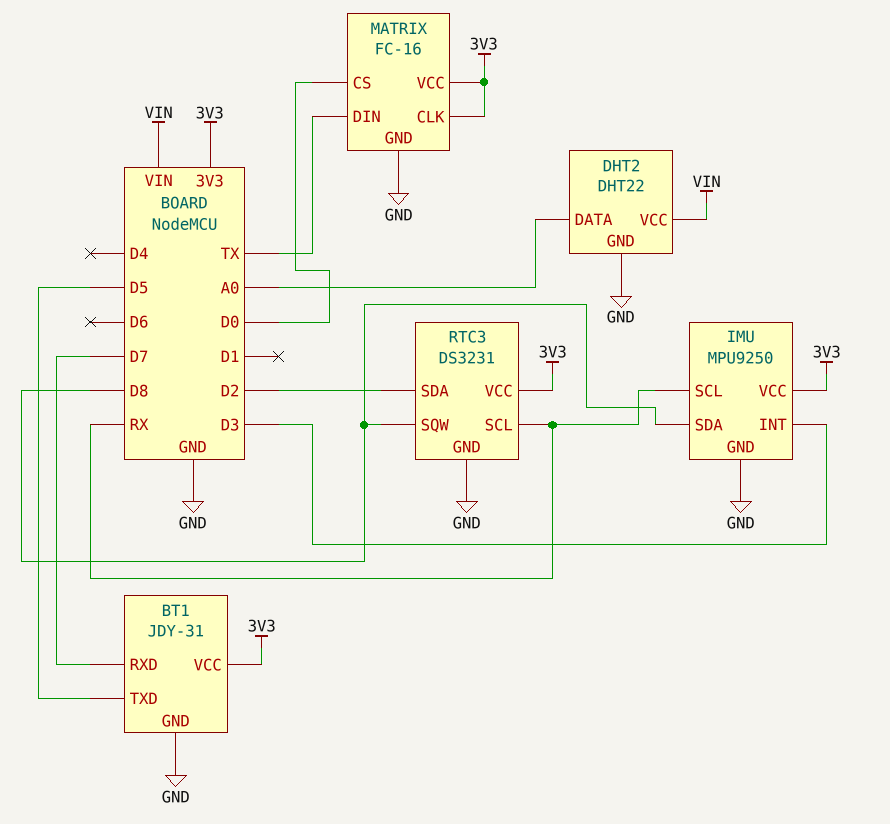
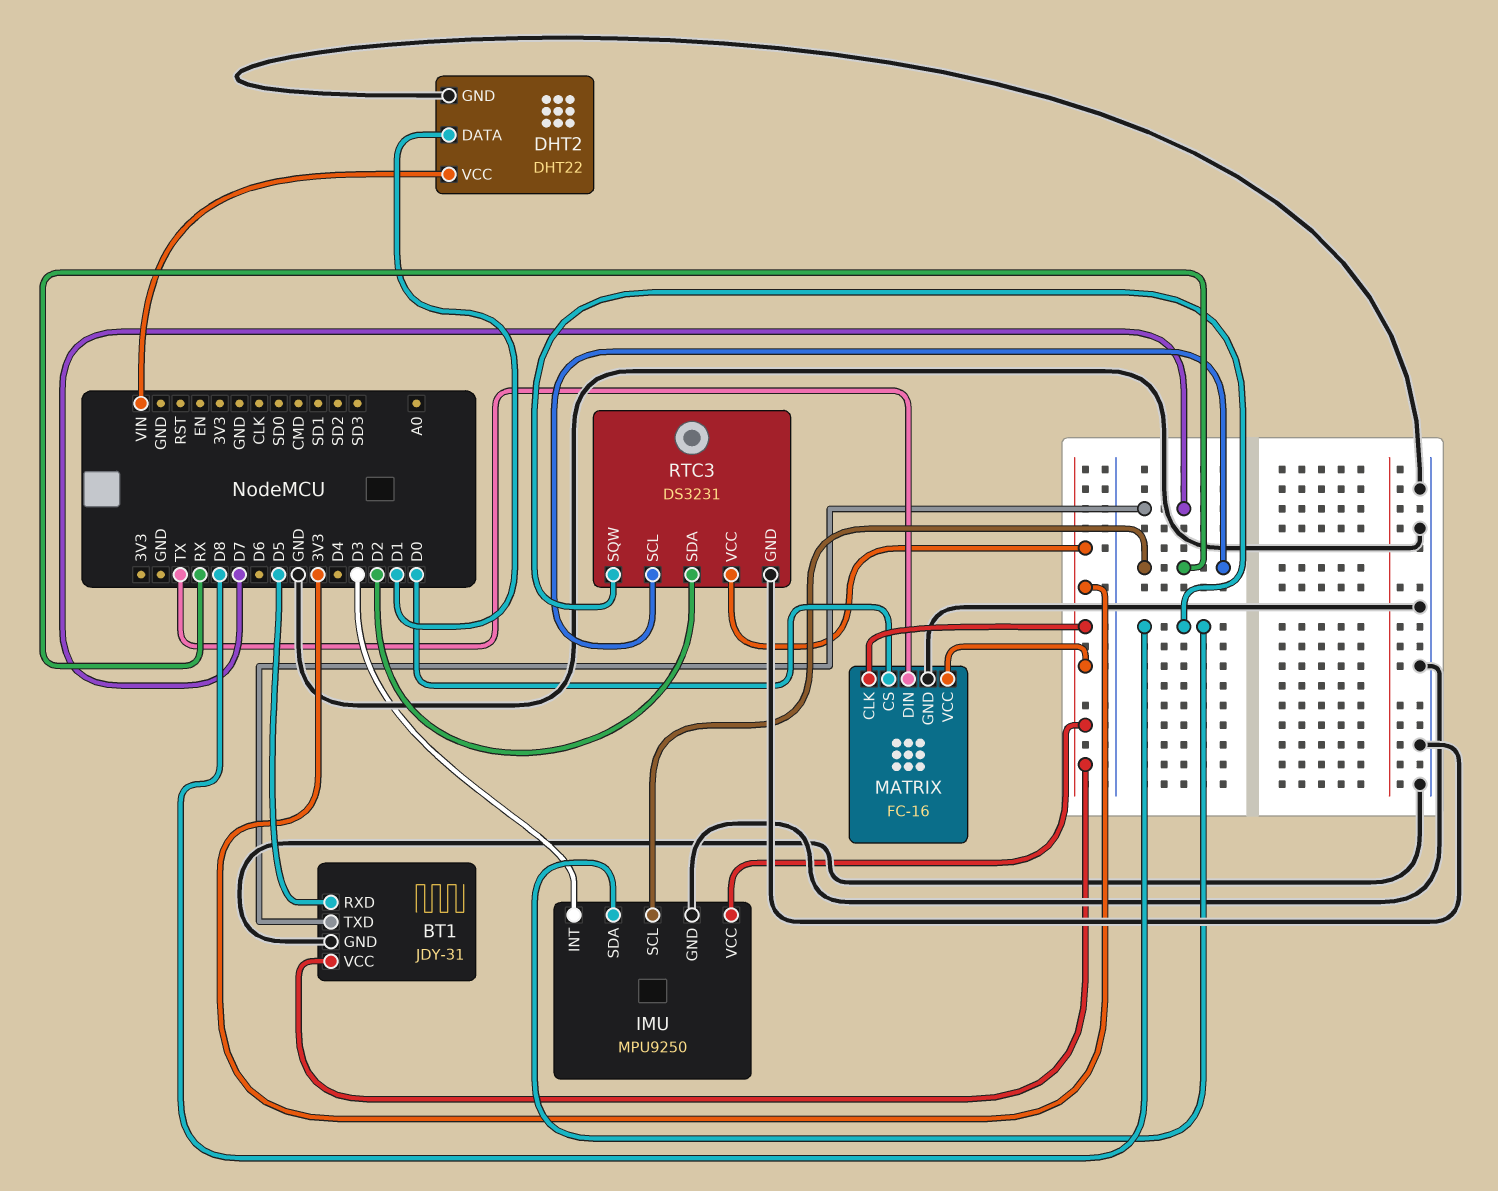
BT1 pin RXD: D7 -> D5
BT1 pin TXD: D5 -> D7
DHT2 pin DATA: A0 -> D1

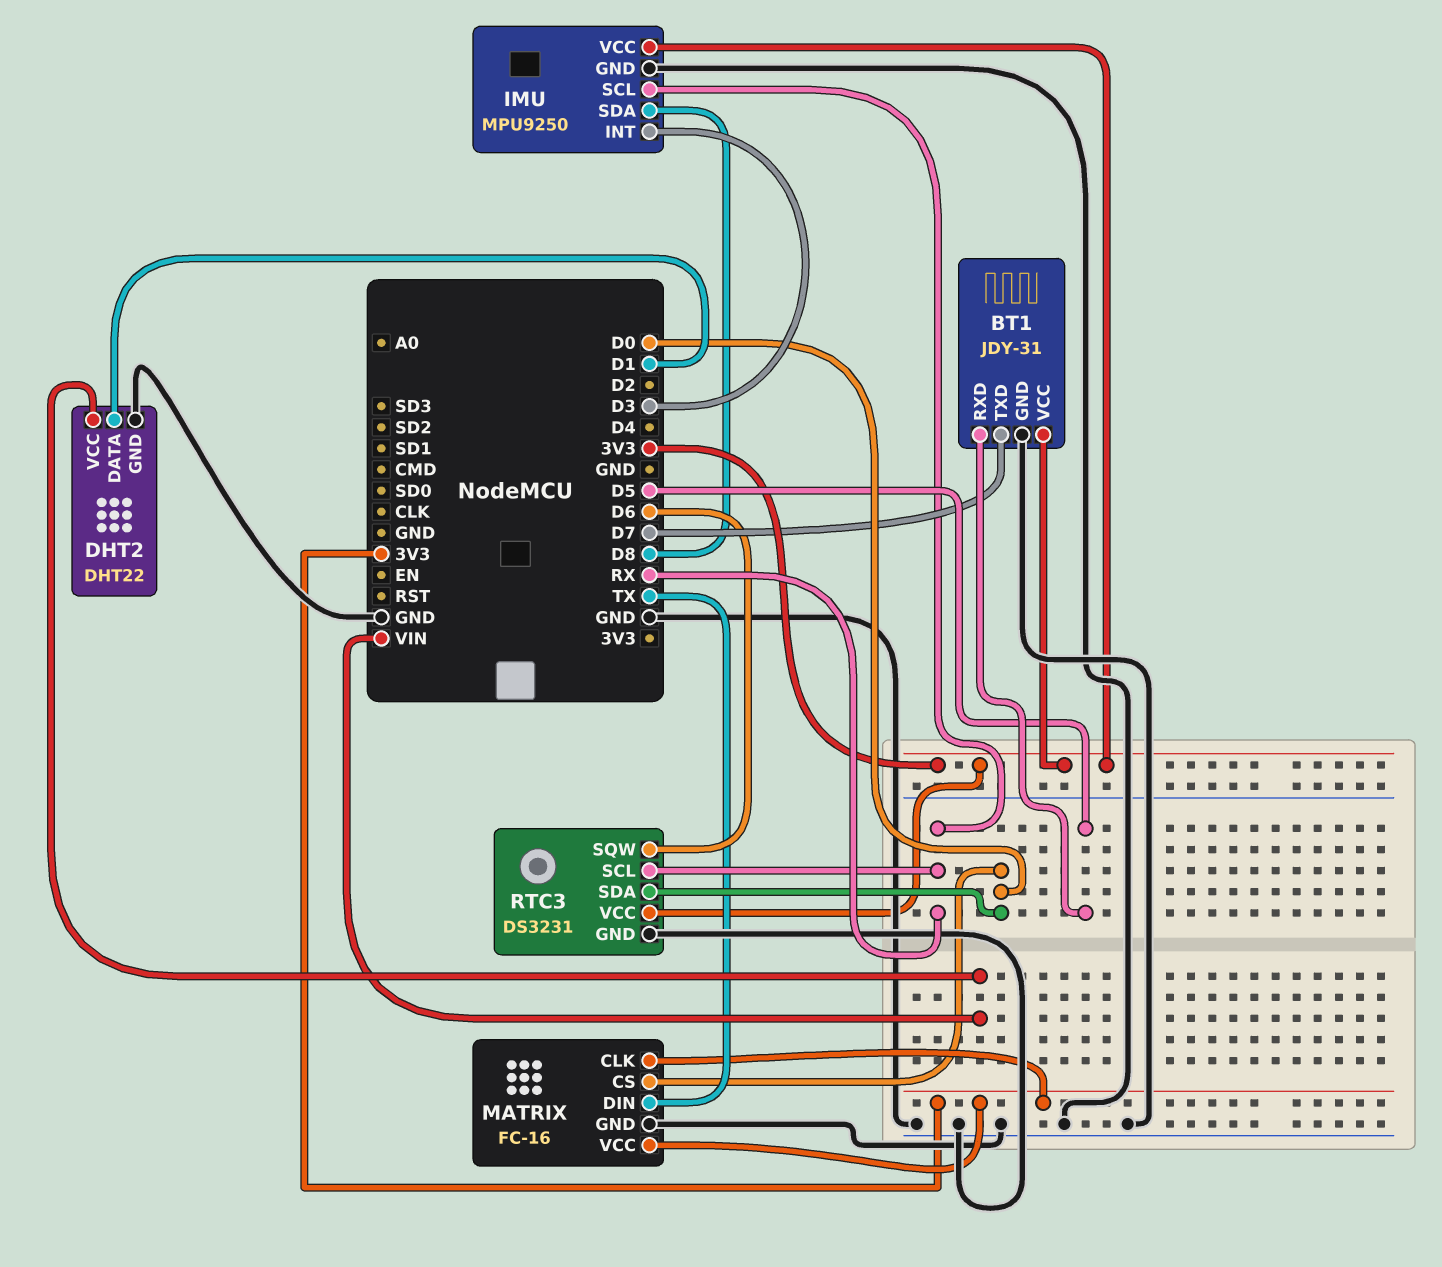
RTC3 pin SDA: D2 -> D0
RTC3 pin SQW: D8 -> D6

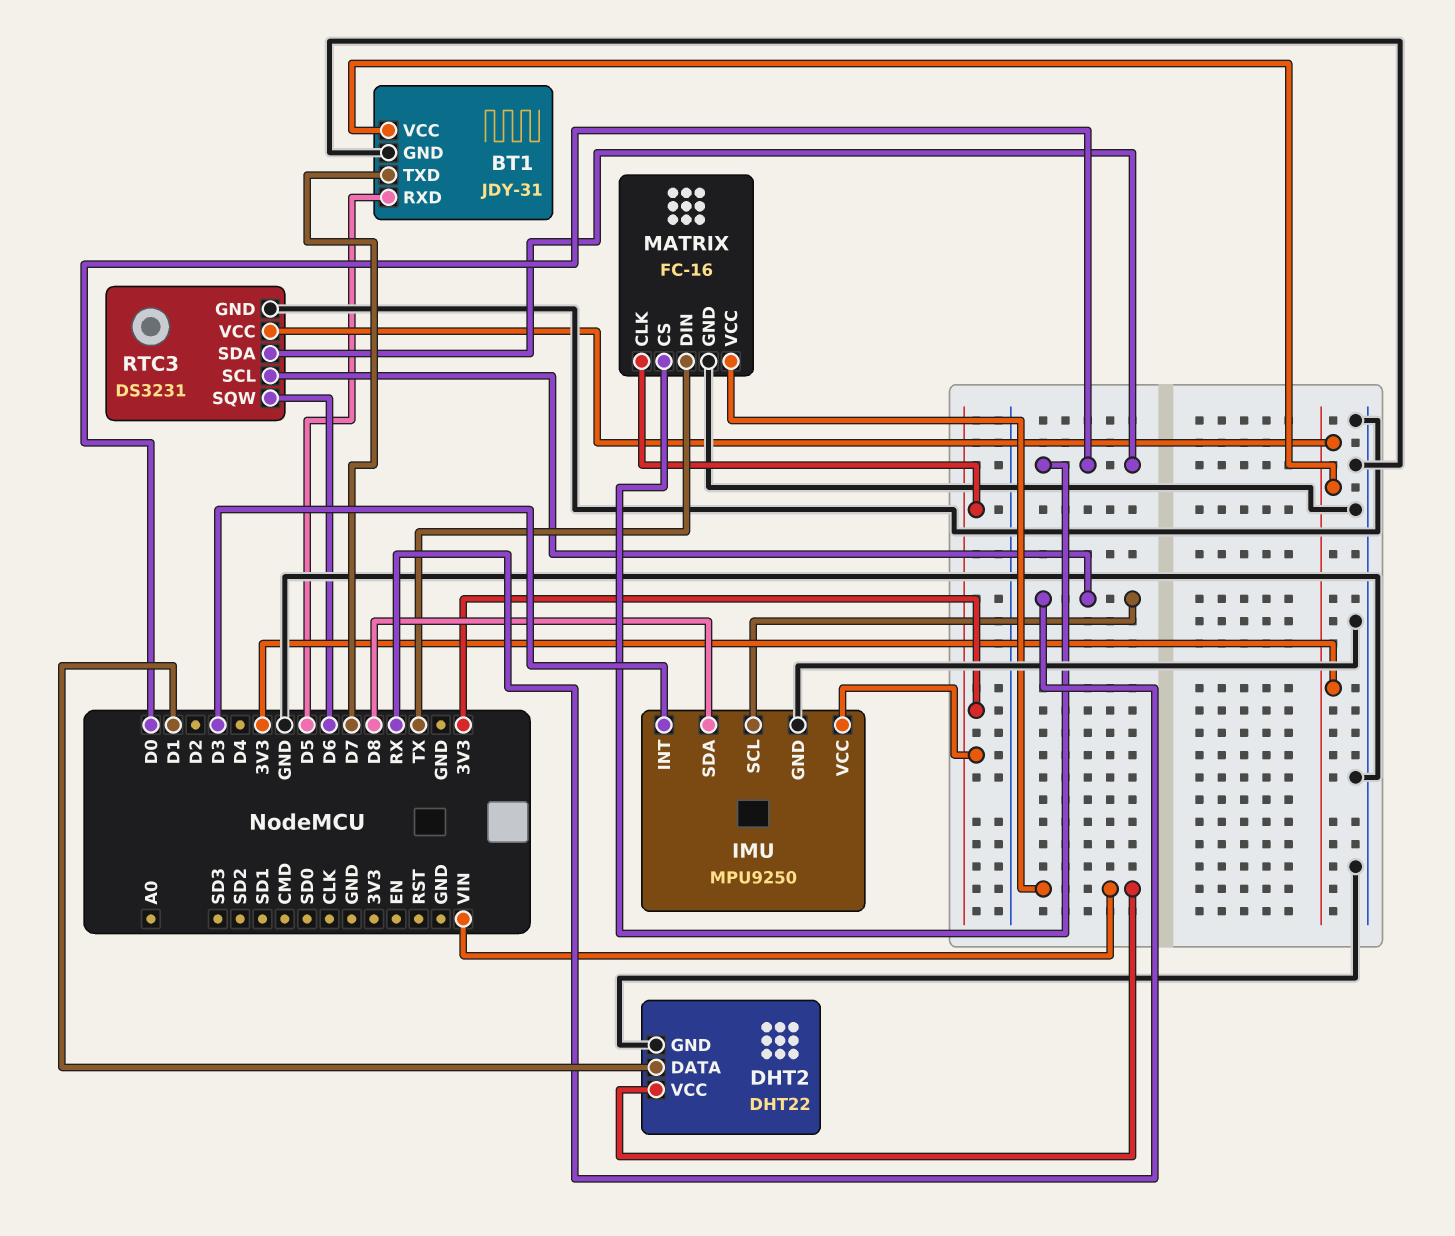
MATRIX pin VCC: 3V3 -> VIN

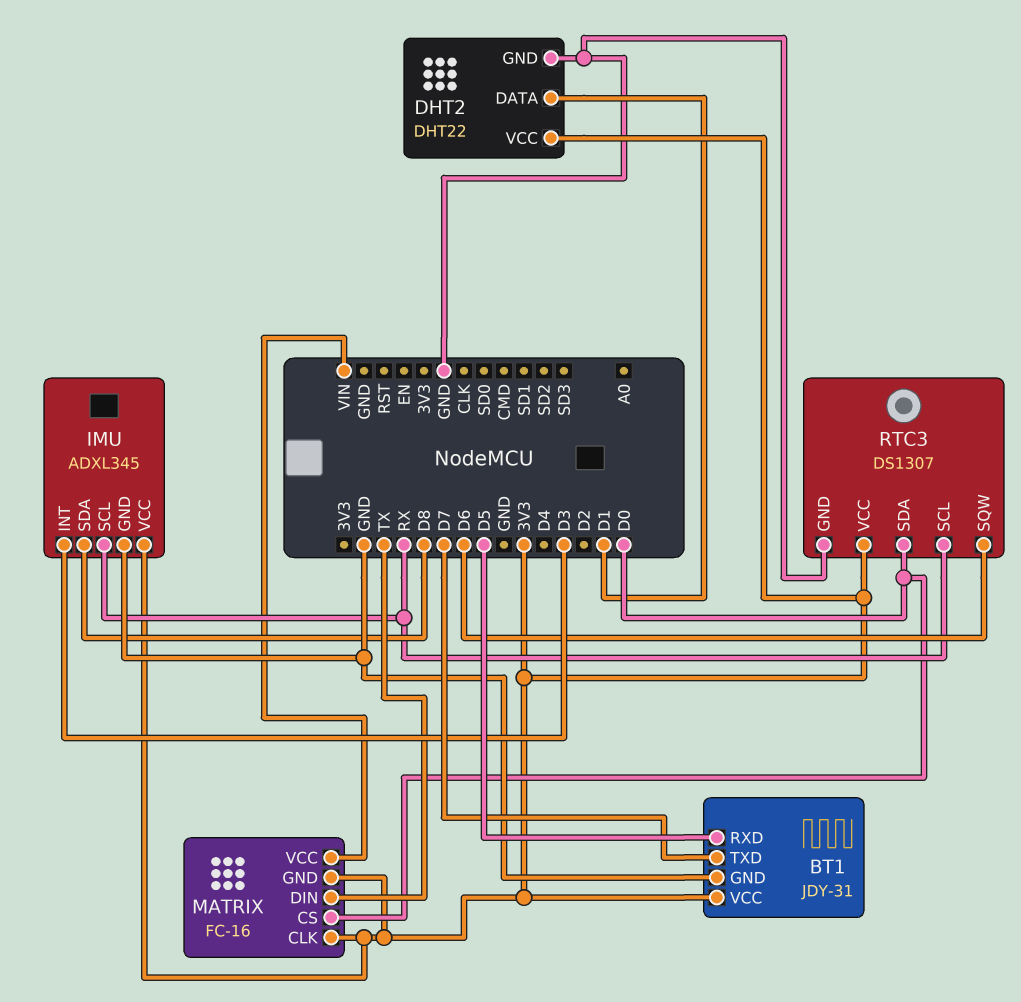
DHT2 pin VCC: VIN -> 3V3
IMU: MPU9250 -> ADXL345
MATRIX pin GND: GND -> 3V3
RTC3: DS3231 -> DS1307

